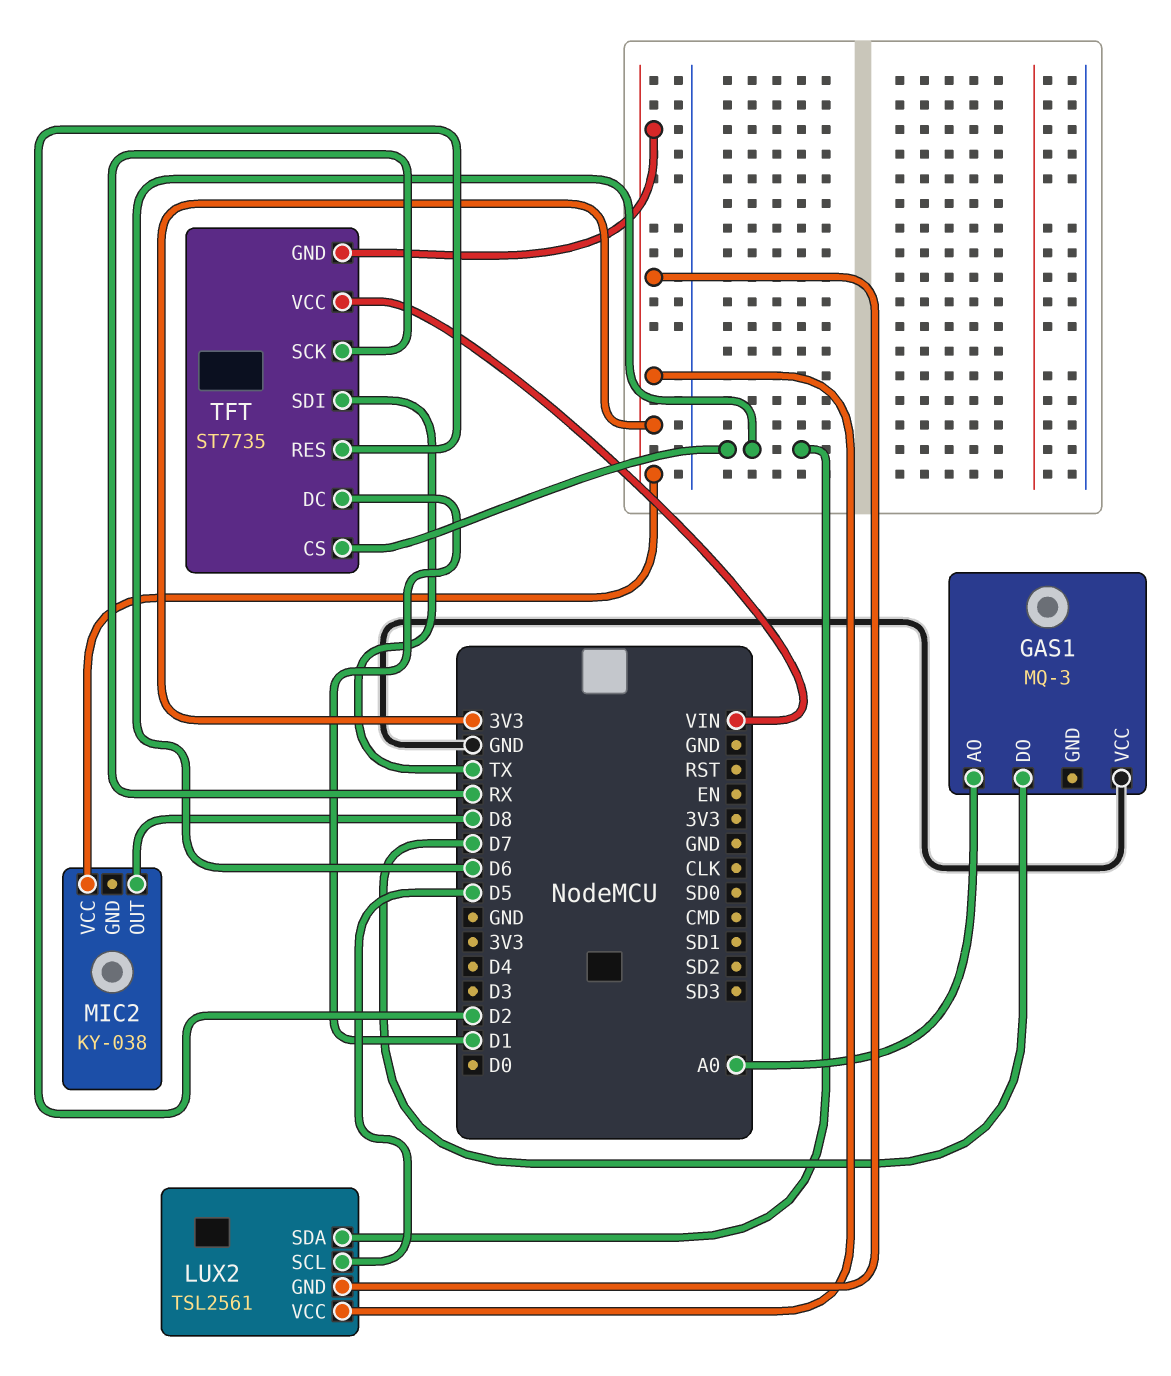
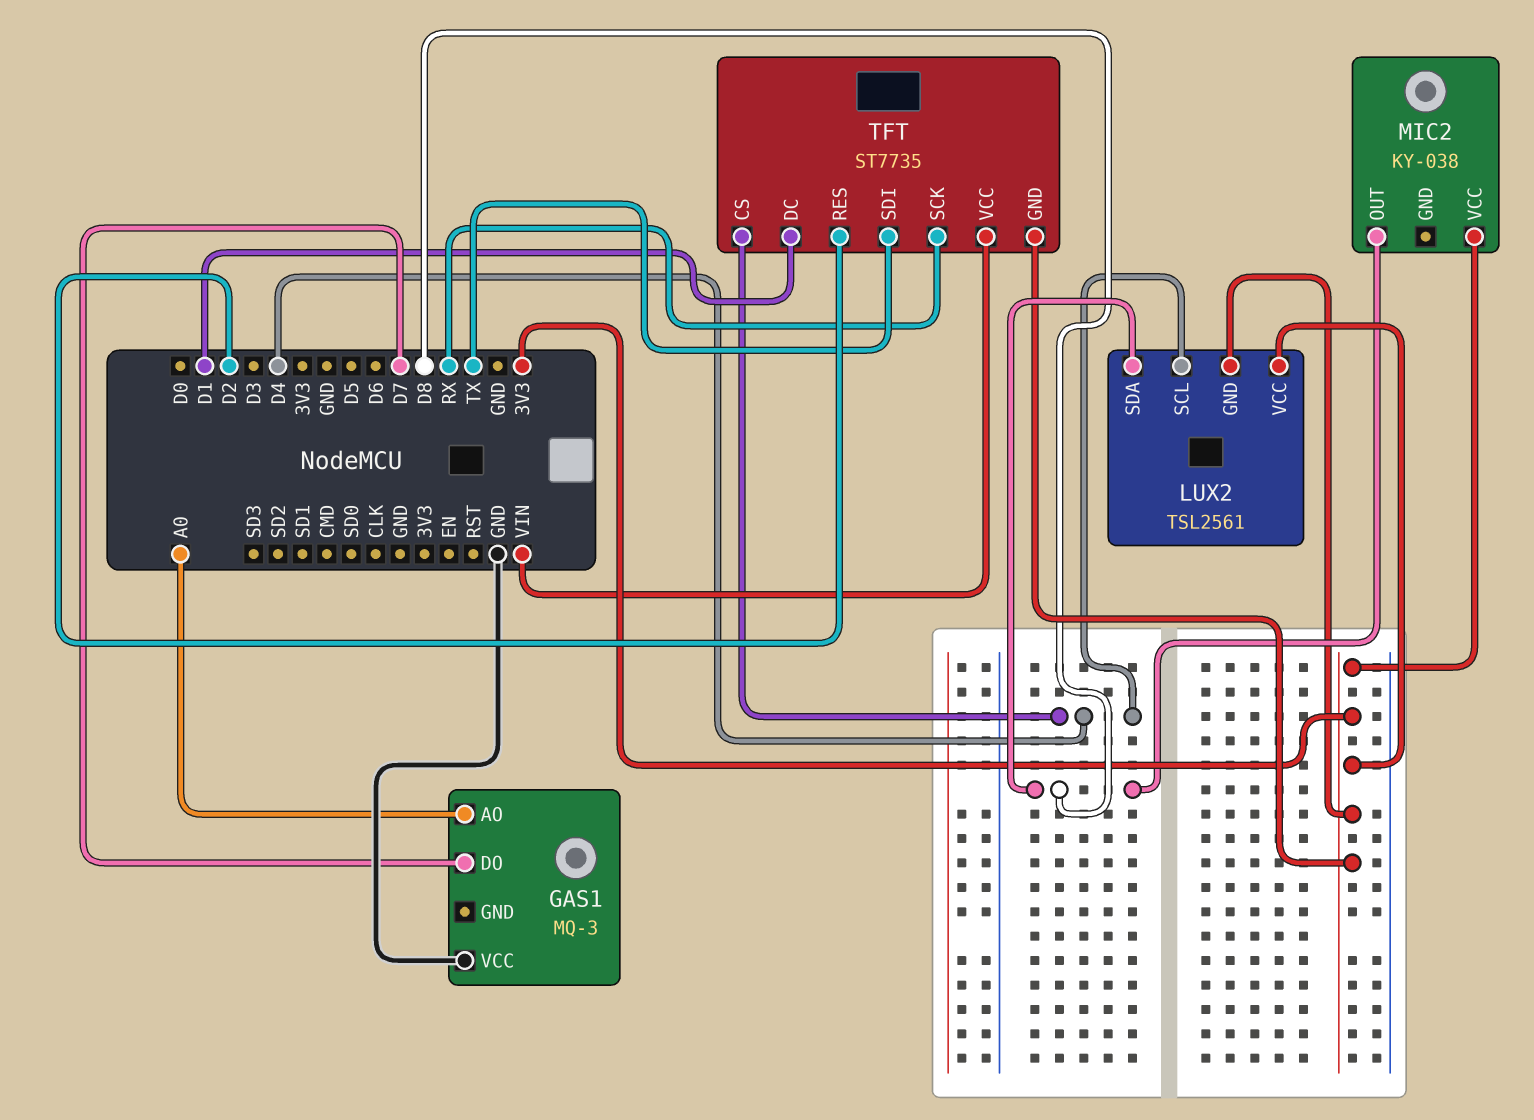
LUX2 pin SCL: D5 -> D4
LUX2 pin SDA: D6 -> D8
TFT pin CS: D6 -> D4

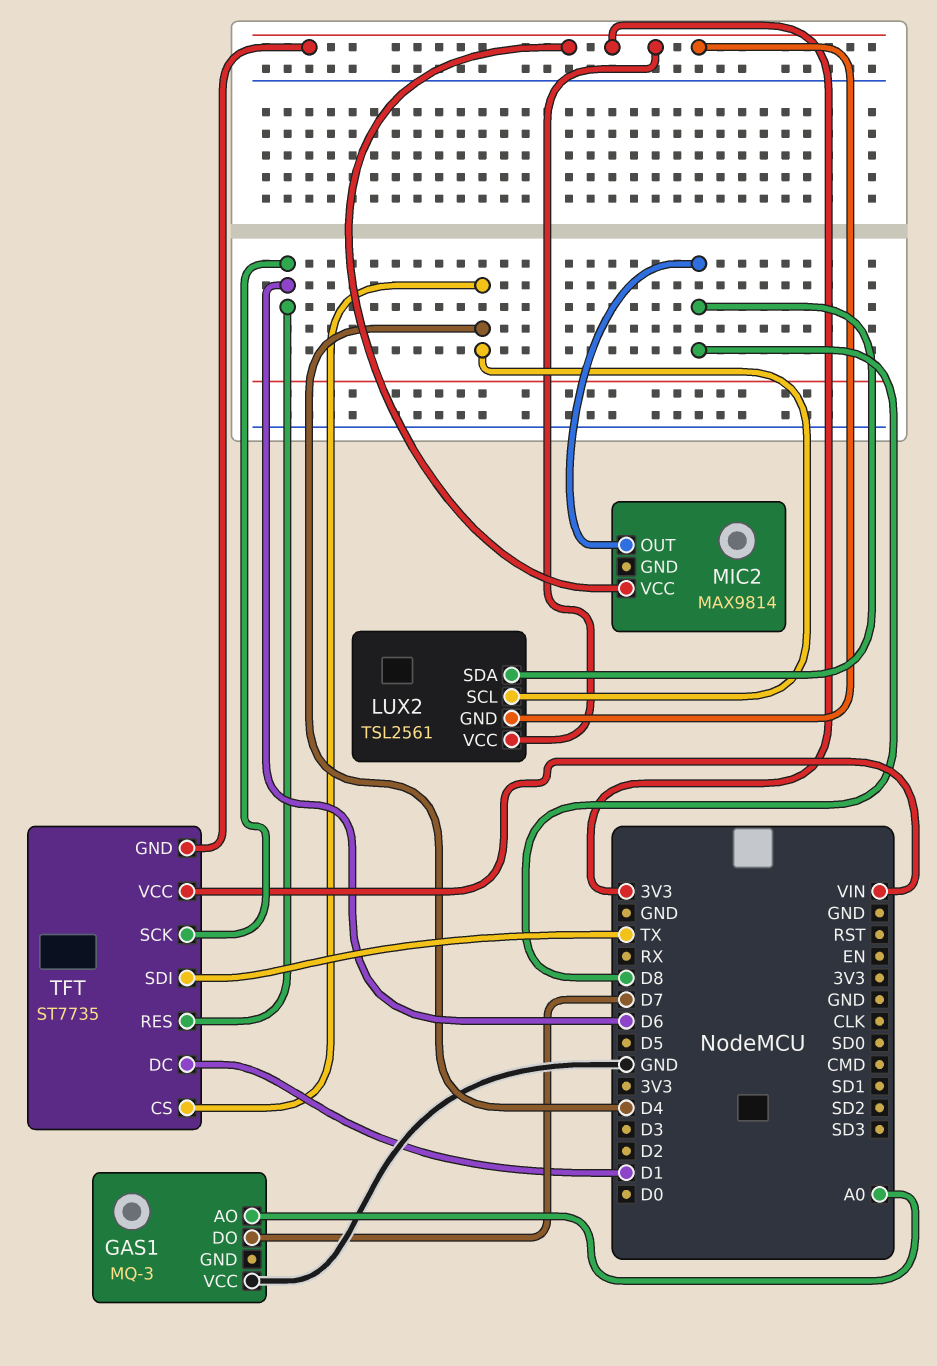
MIC2: KY-038 -> MAX9814
TFT pin RES: D2 -> D6
TFT pin SCK: RX -> D6

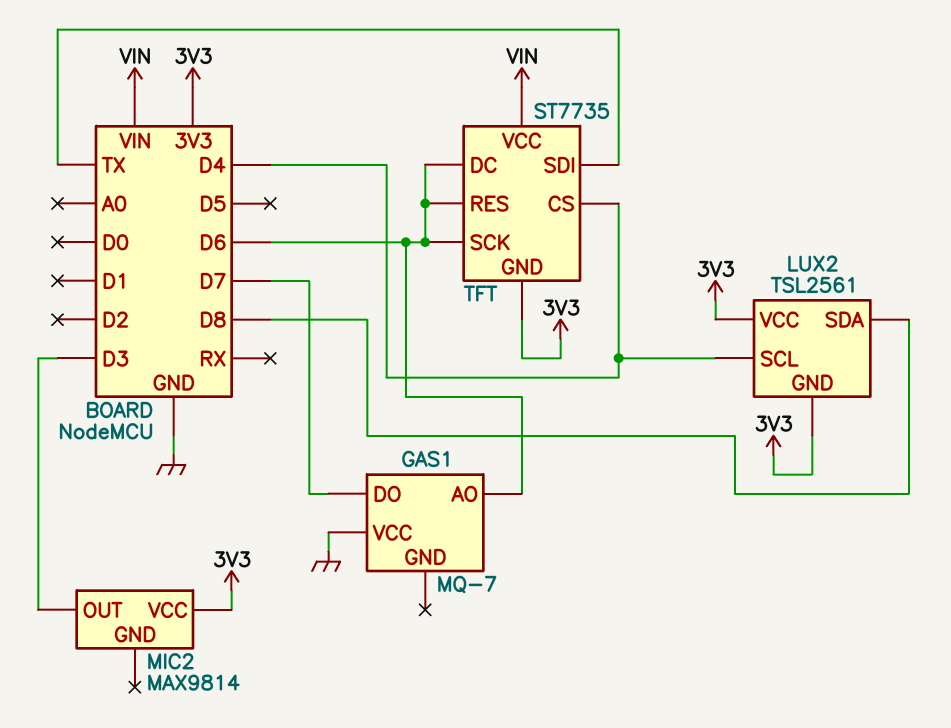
GAS1: MQ-3 -> MQ-7
GAS1 pin AO: A0 -> D6
MIC2 pin OUT: D8 -> D3
TFT pin DC: D1 -> D6

